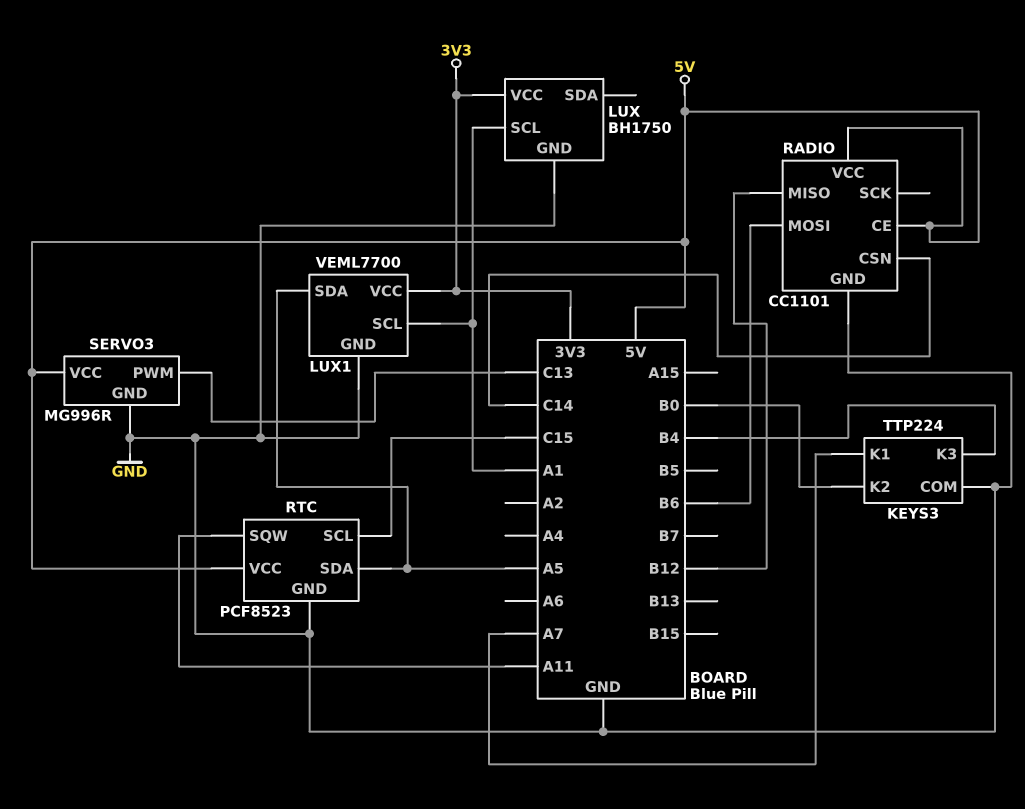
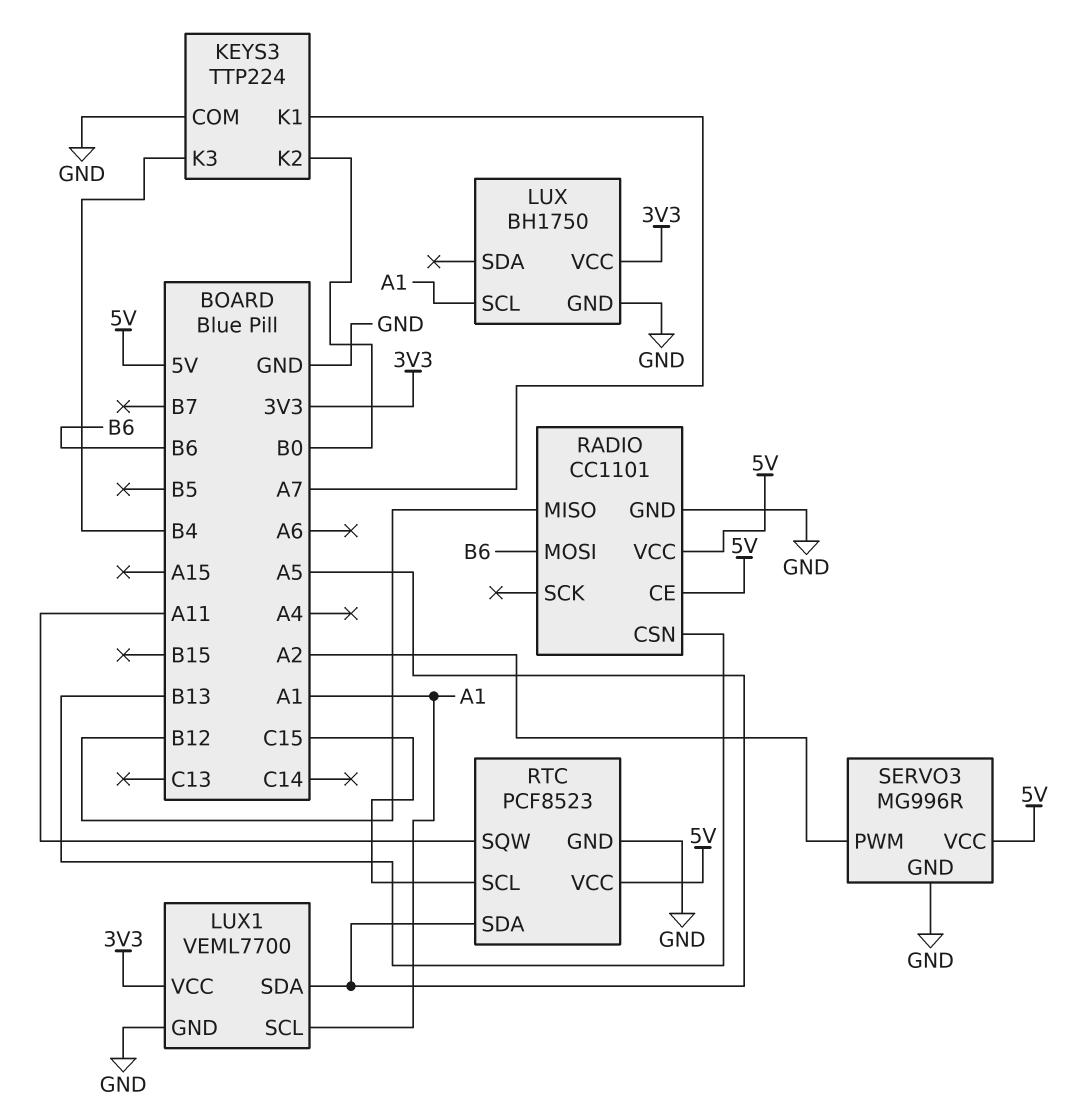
RADIO pin CSN: C14 -> B13
SERVO3 pin PWM: C13 -> A2

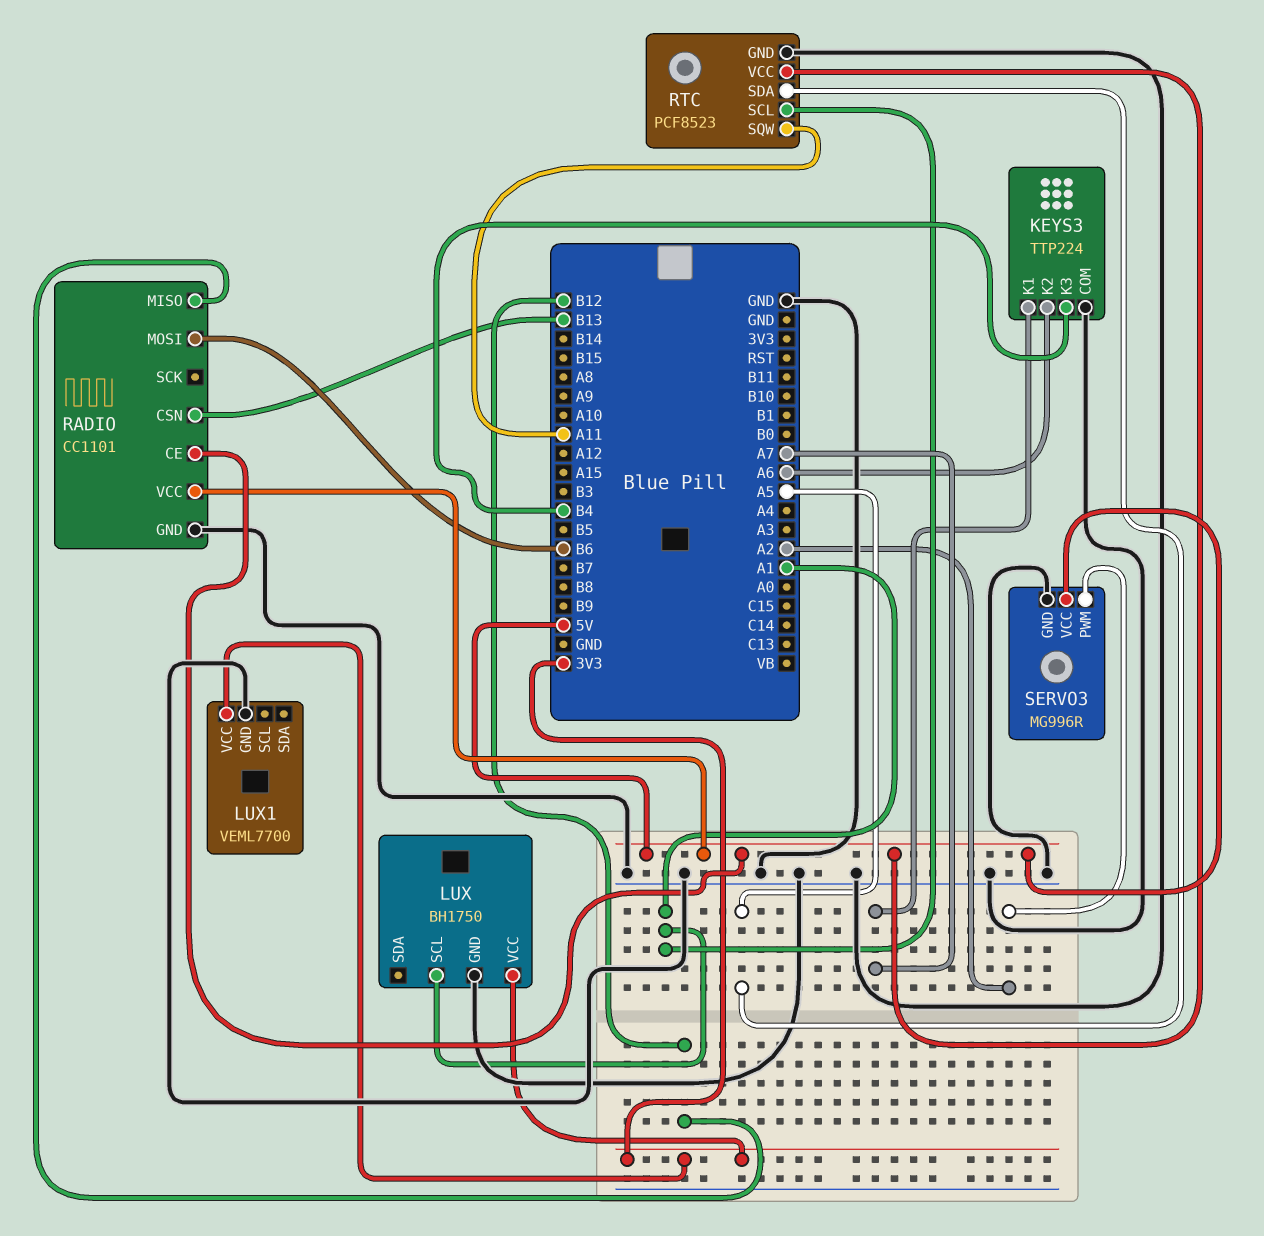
KEYS3 pin K2: B0 -> A6
LUX1 pin SCL: A1 -> none
LUX1 pin SDA: A5 -> none
RTC pin SCL: C15 -> A1

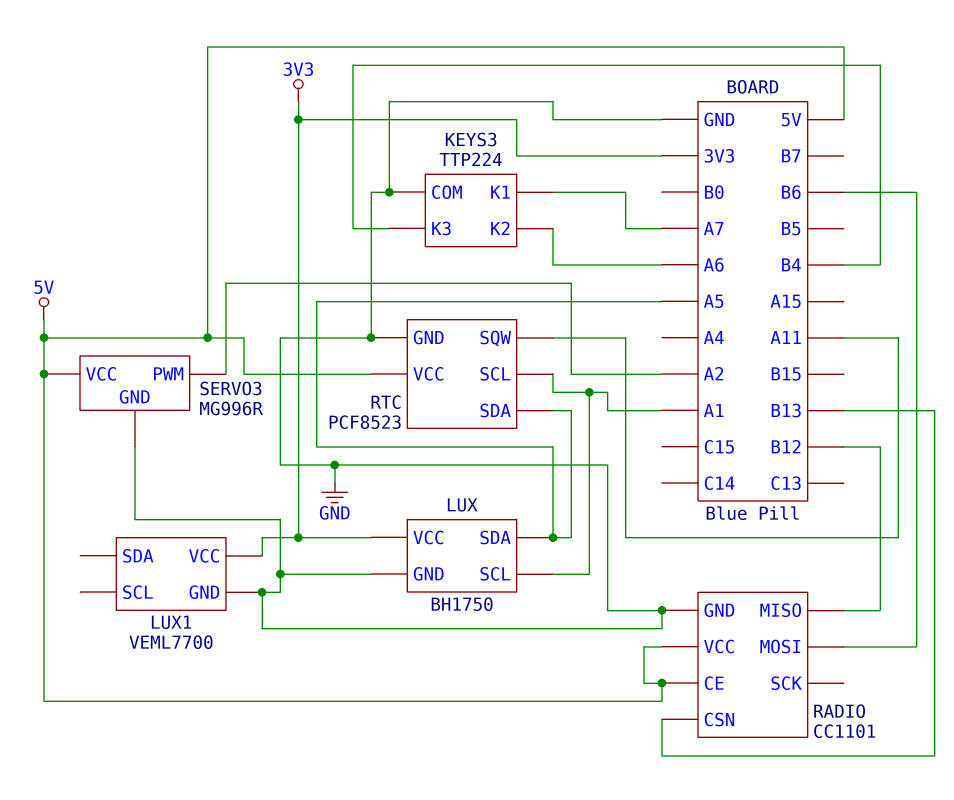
LUX pin SDA: none -> A5

